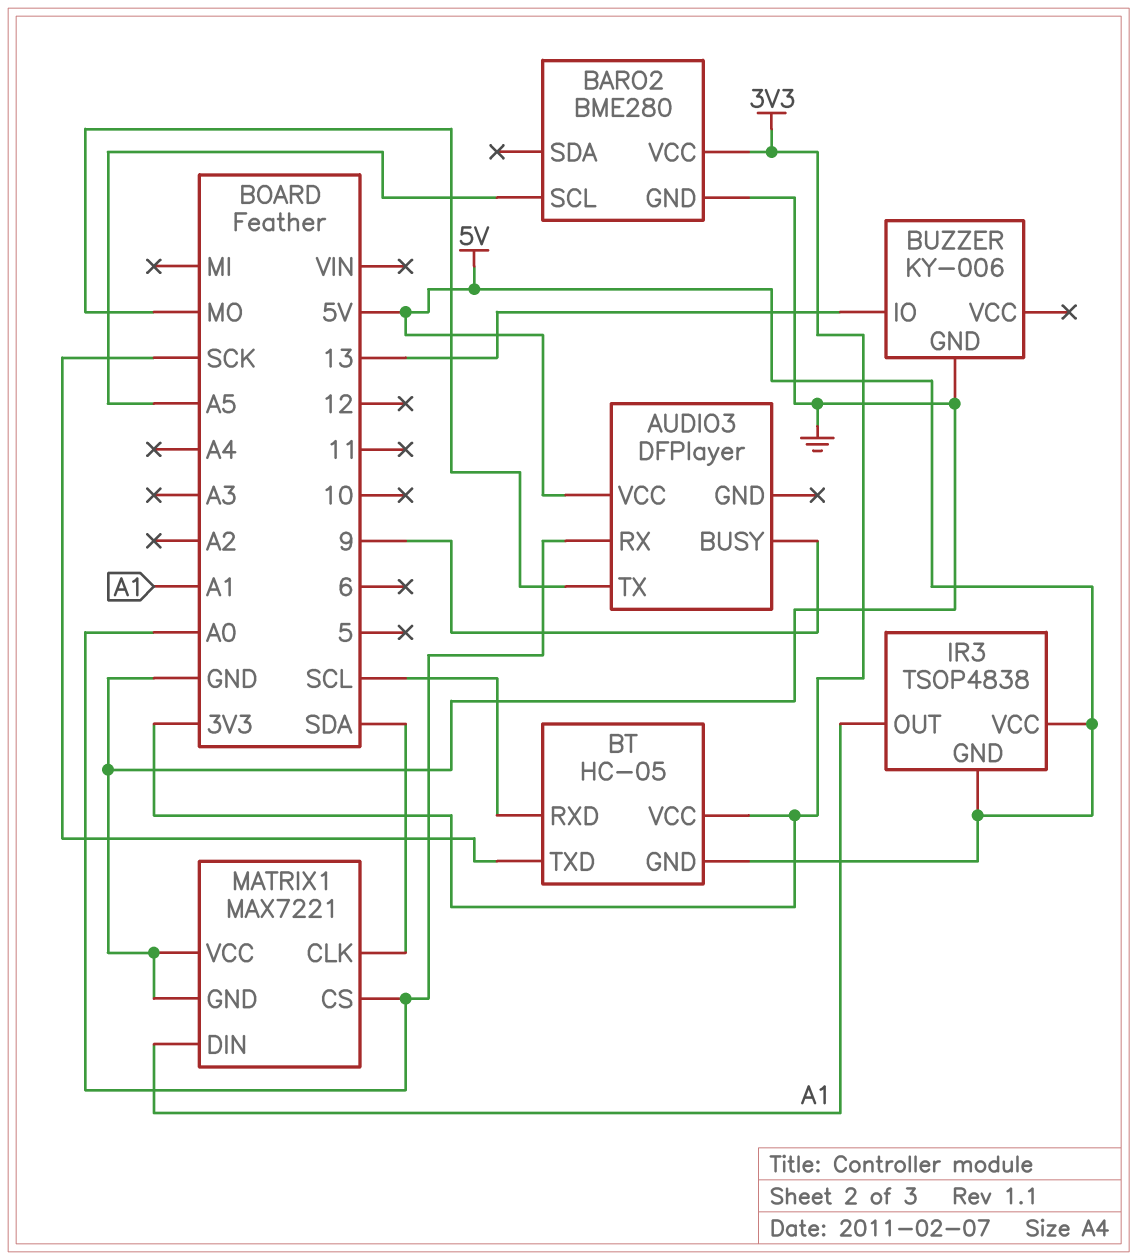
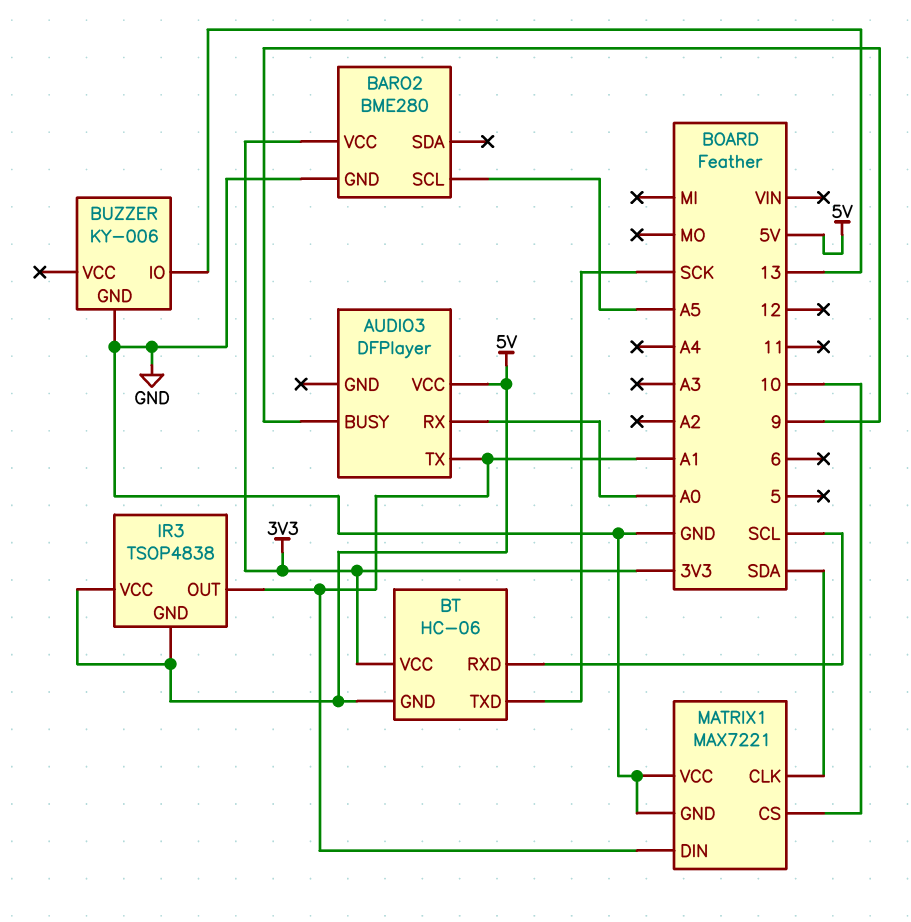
AUDIO3 pin TX: MO -> A1
BT: HC-05 -> HC-06
MATRIX1 pin CS: A0 -> 10

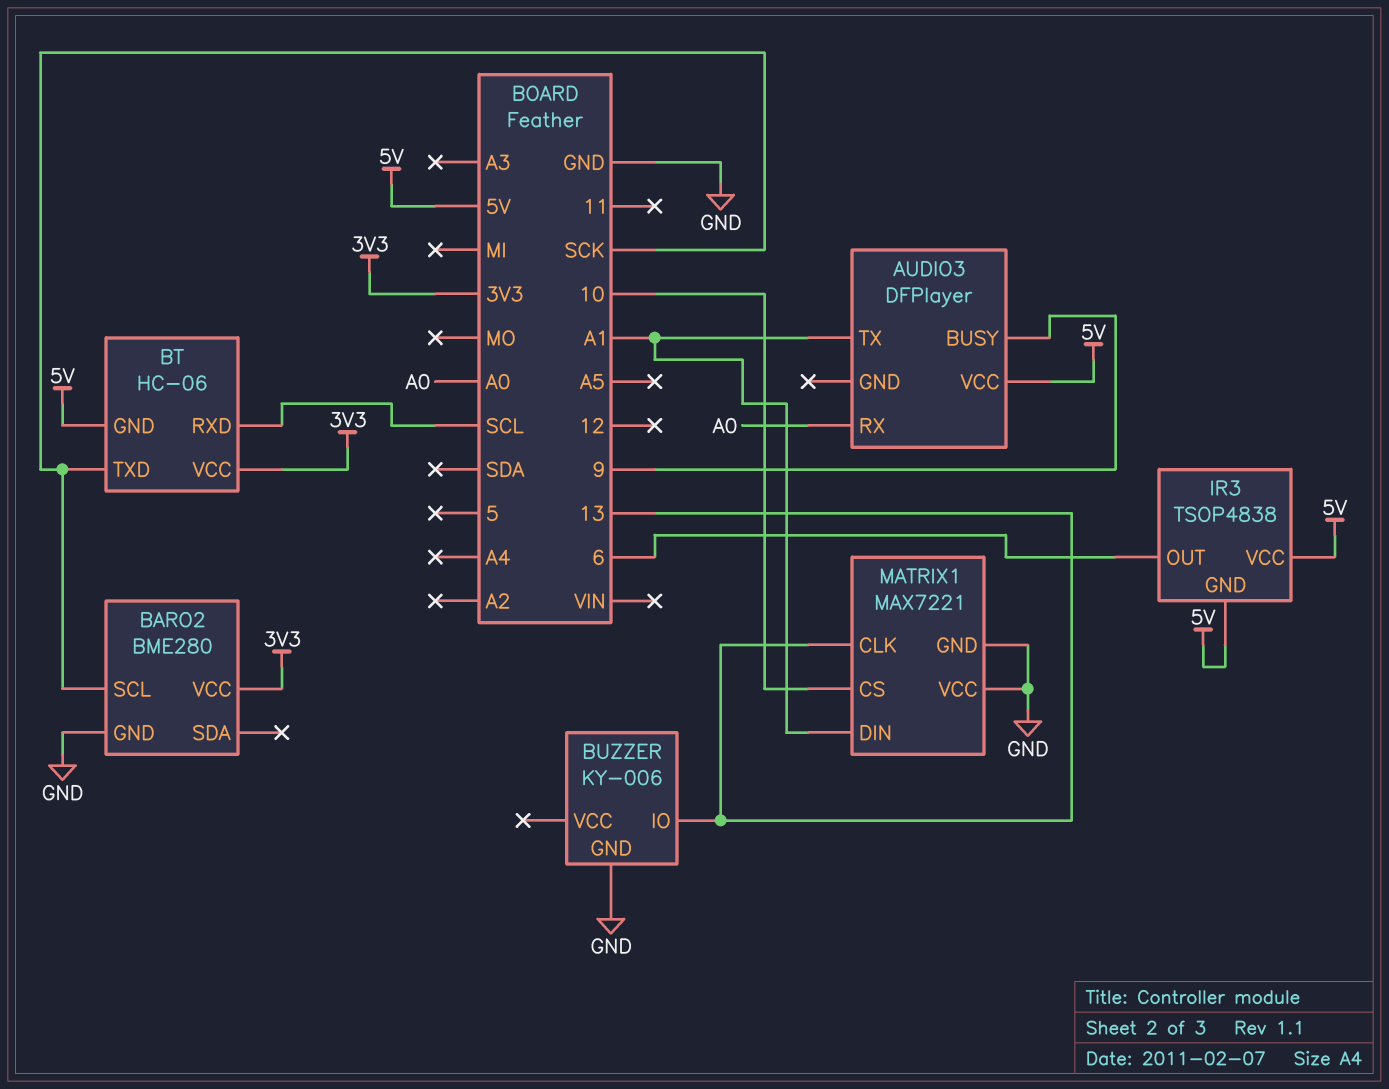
BARO2 pin SCL: A5 -> SCK
IR3 pin OUT: A1 -> 6
MATRIX1 pin CLK: SDA -> 13

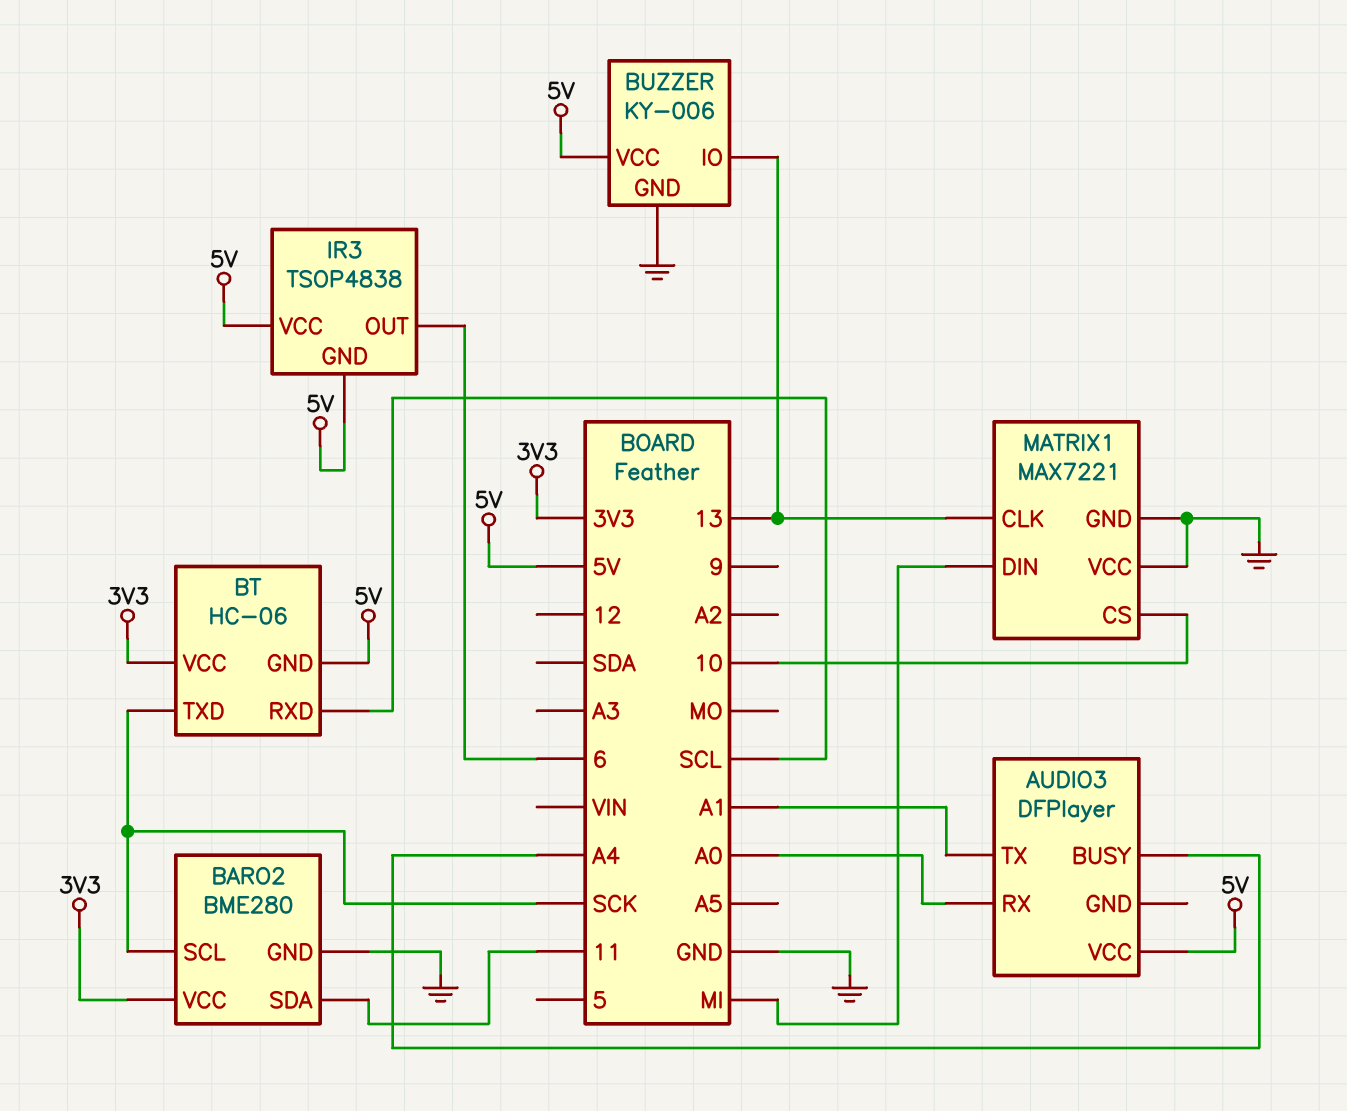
AUDIO3 pin BUSY: 9 -> A4
BARO2 pin SDA: none -> 11
BUZZER pin VCC: none -> 5V
MATRIX1 pin DIN: A1 -> MI

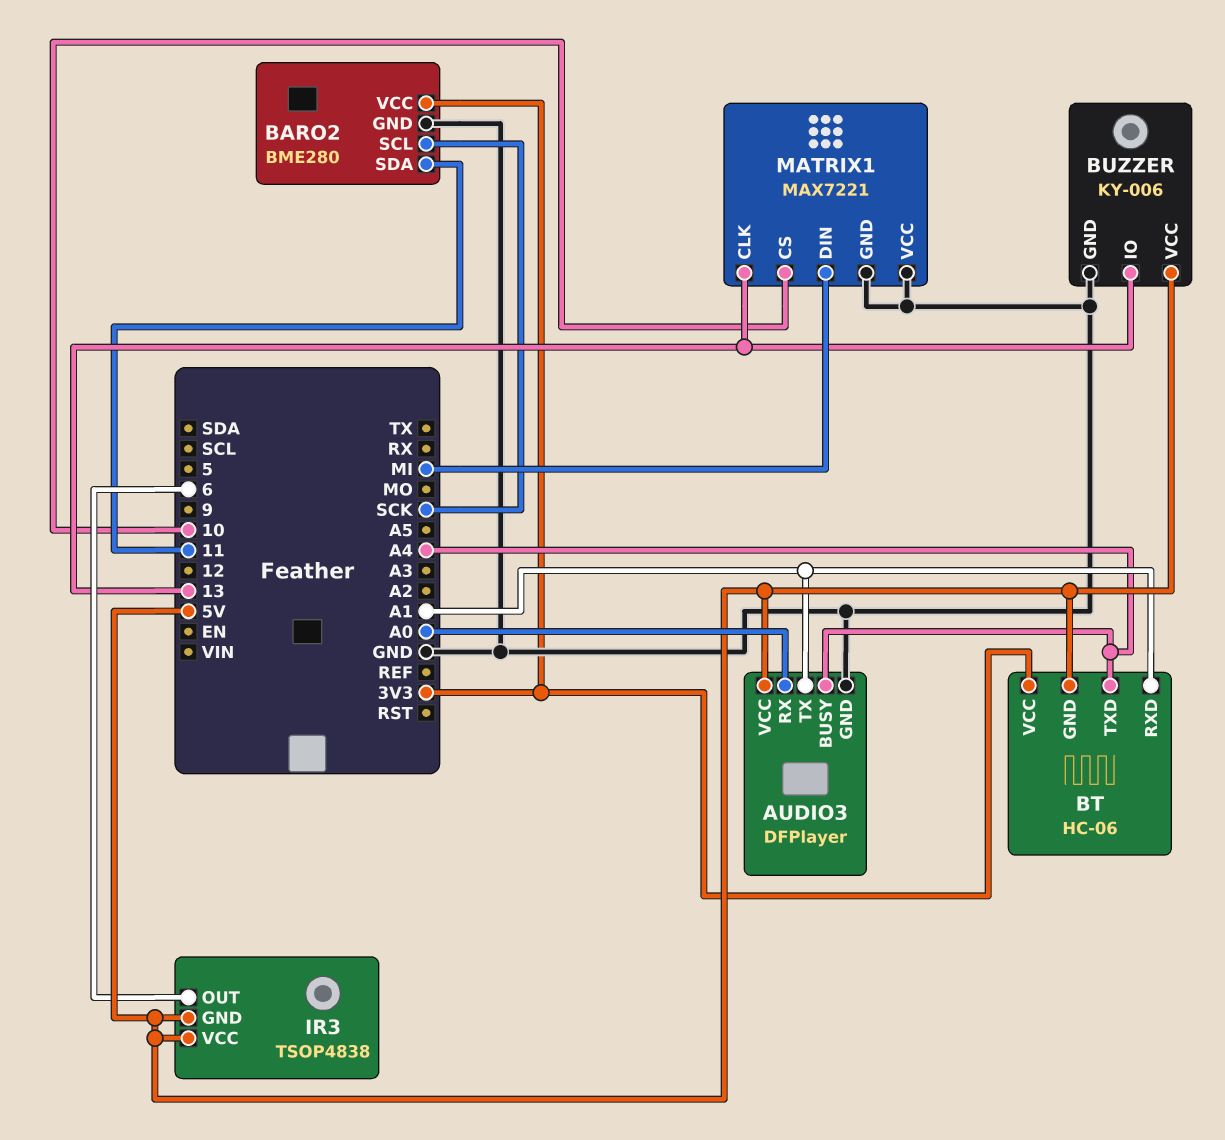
AUDIO3 pin GND: none -> GND
BT pin RXD: SCL -> A1
BT pin TXD: SCK -> A4

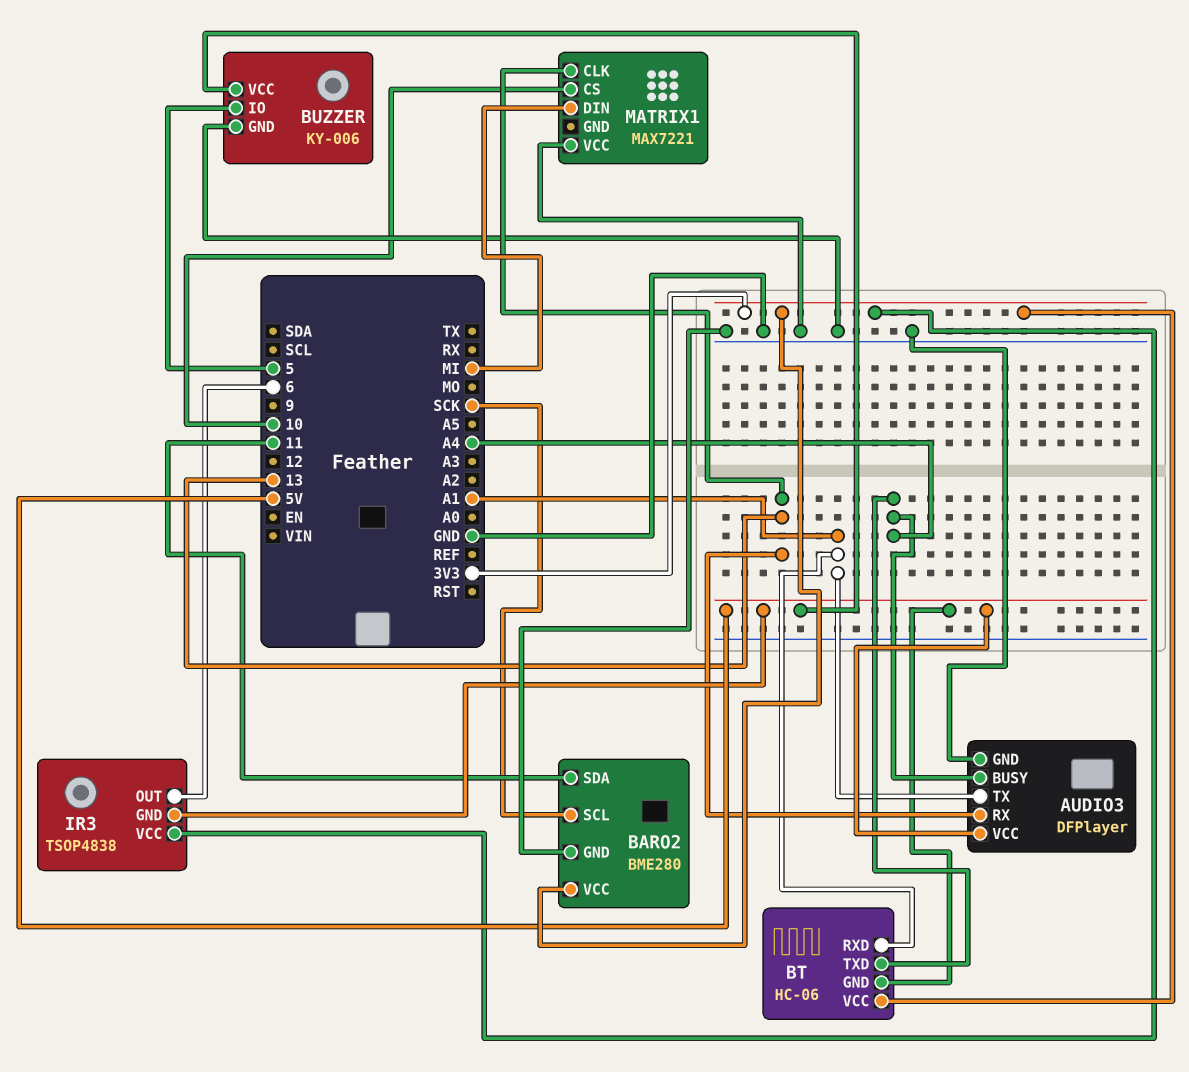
AUDIO3 pin RX: A0 -> 13
BUZZER pin IO: 13 -> 5
IR3 pin VCC: 5V -> 3V3
MATRIX1 pin GND: GND -> none

